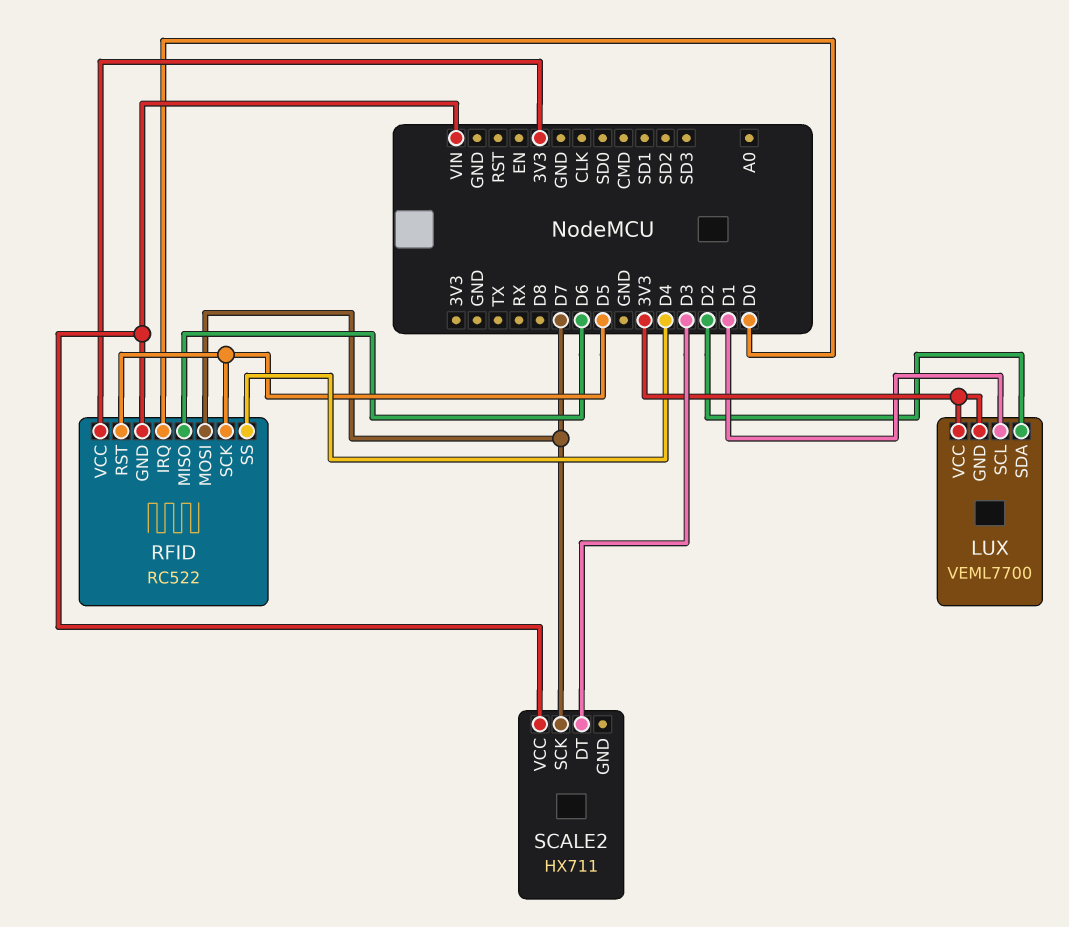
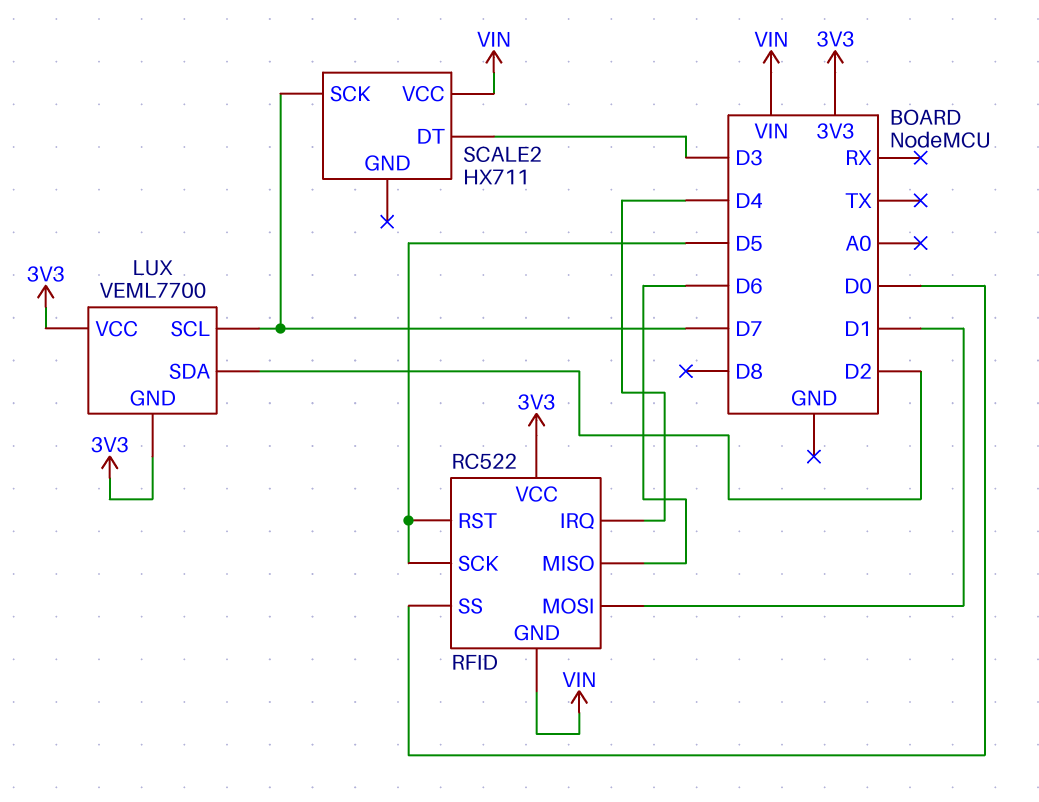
LUX pin SCL: D1 -> D7
RFID pin IRQ: D0 -> D4
RFID pin MOSI: D7 -> D1
RFID pin SS: D4 -> D0

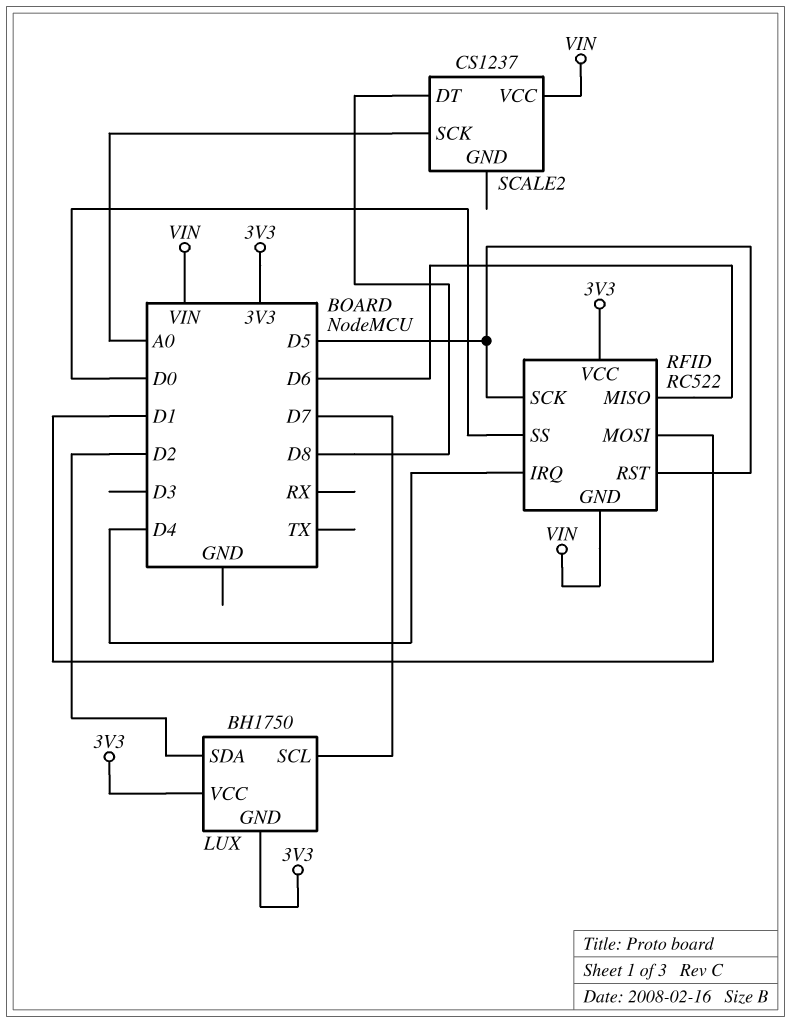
LUX: VEML7700 -> BH1750
SCALE2: HX711 -> CS1237
SCALE2 pin DT: D3 -> D8
SCALE2 pin SCK: D7 -> A0

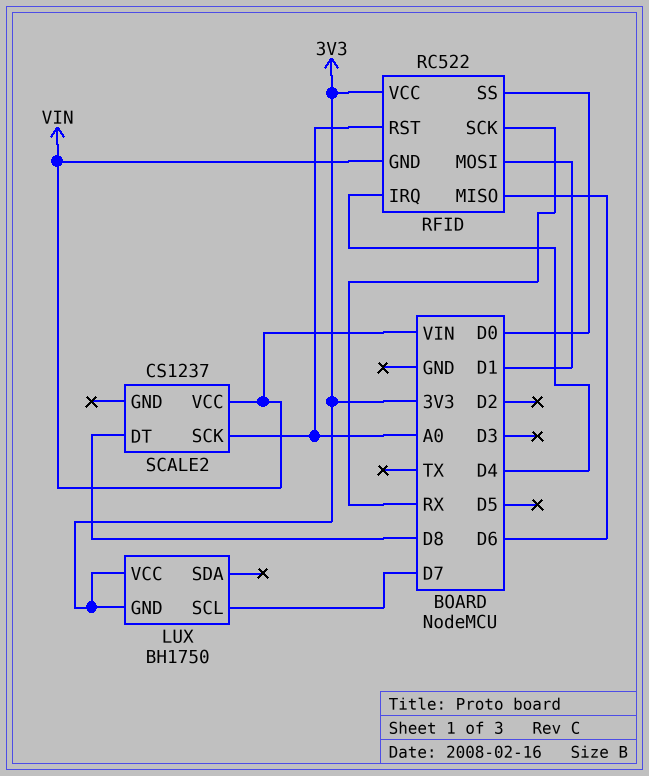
LUX pin SDA: D2 -> none
RFID pin RST: D5 -> A0
RFID pin SCK: D5 -> RX

